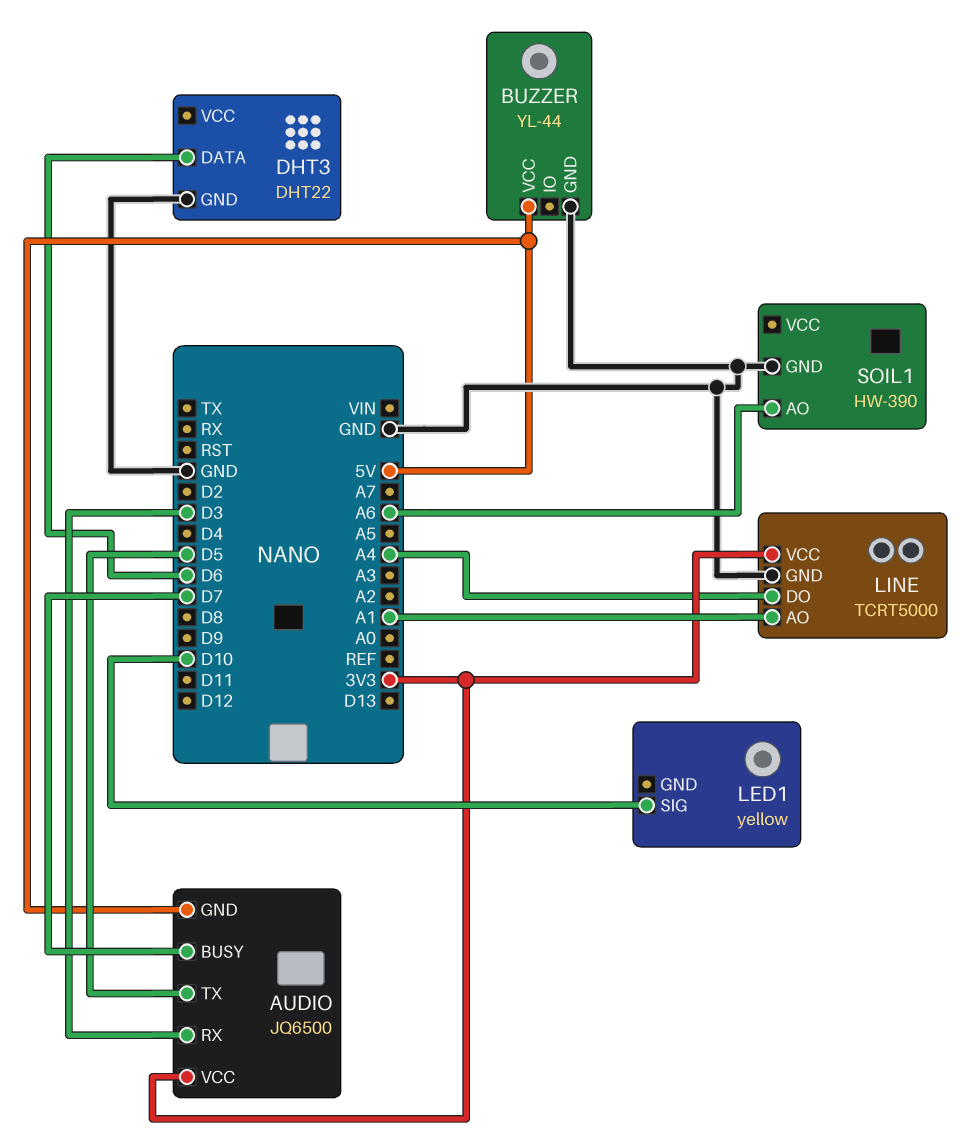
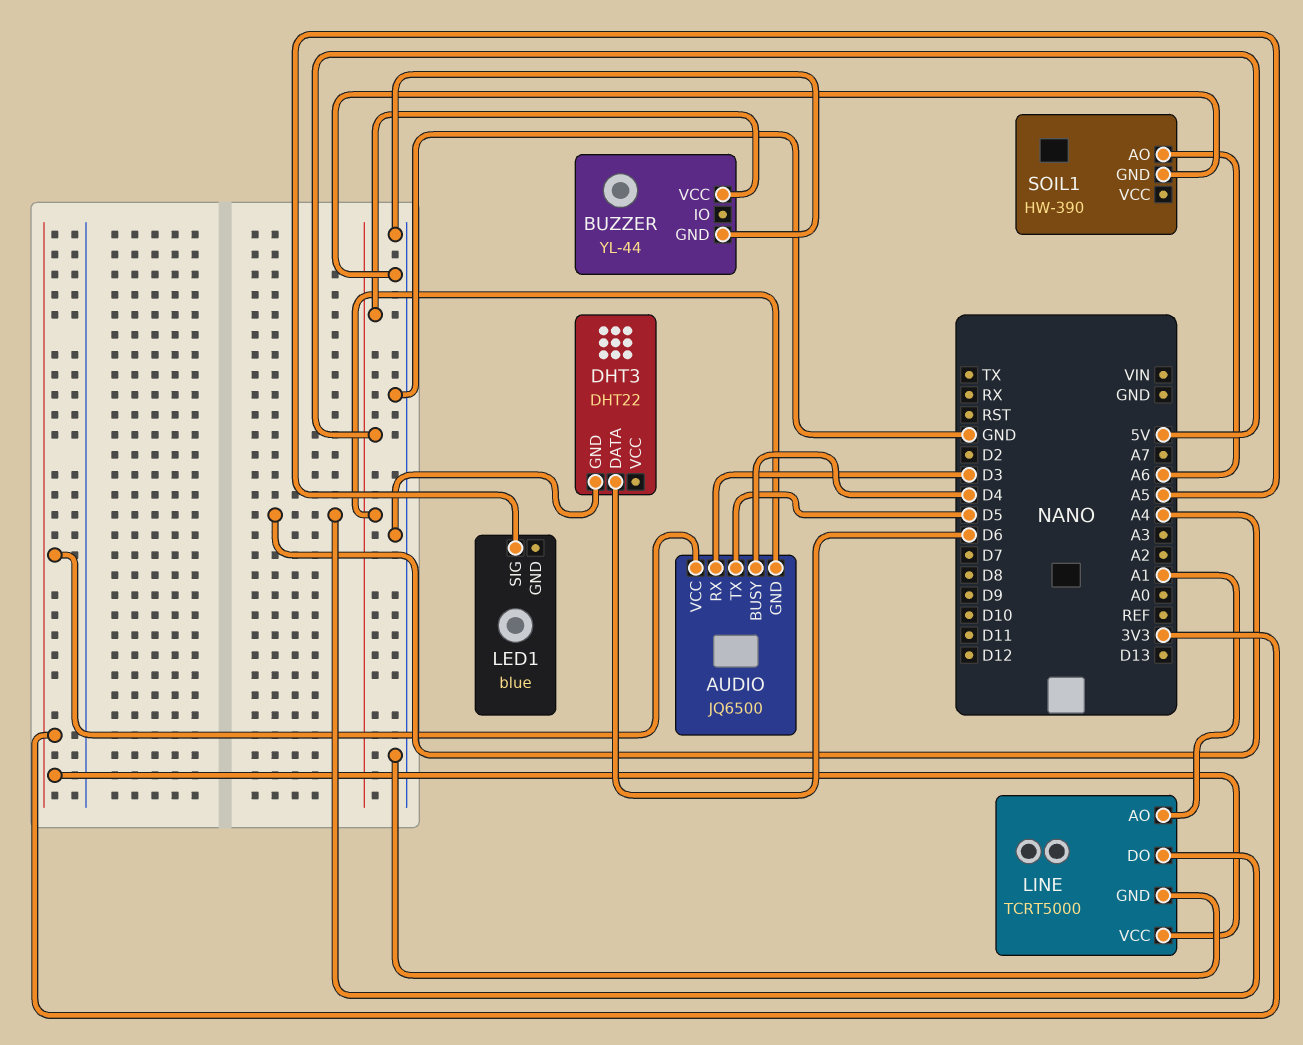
AUDIO pin BUSY: D7 -> D4
LED1: yellow -> blue
LED1 pin SIG: D10 -> A5

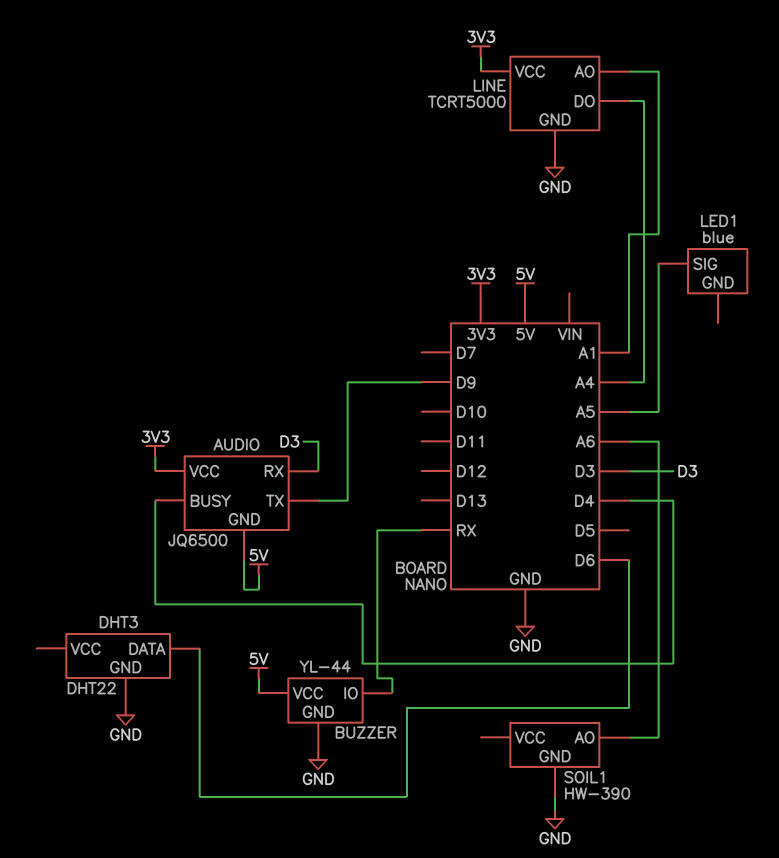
AUDIO pin TX: D5 -> D9
BUZZER pin IO: none -> RX

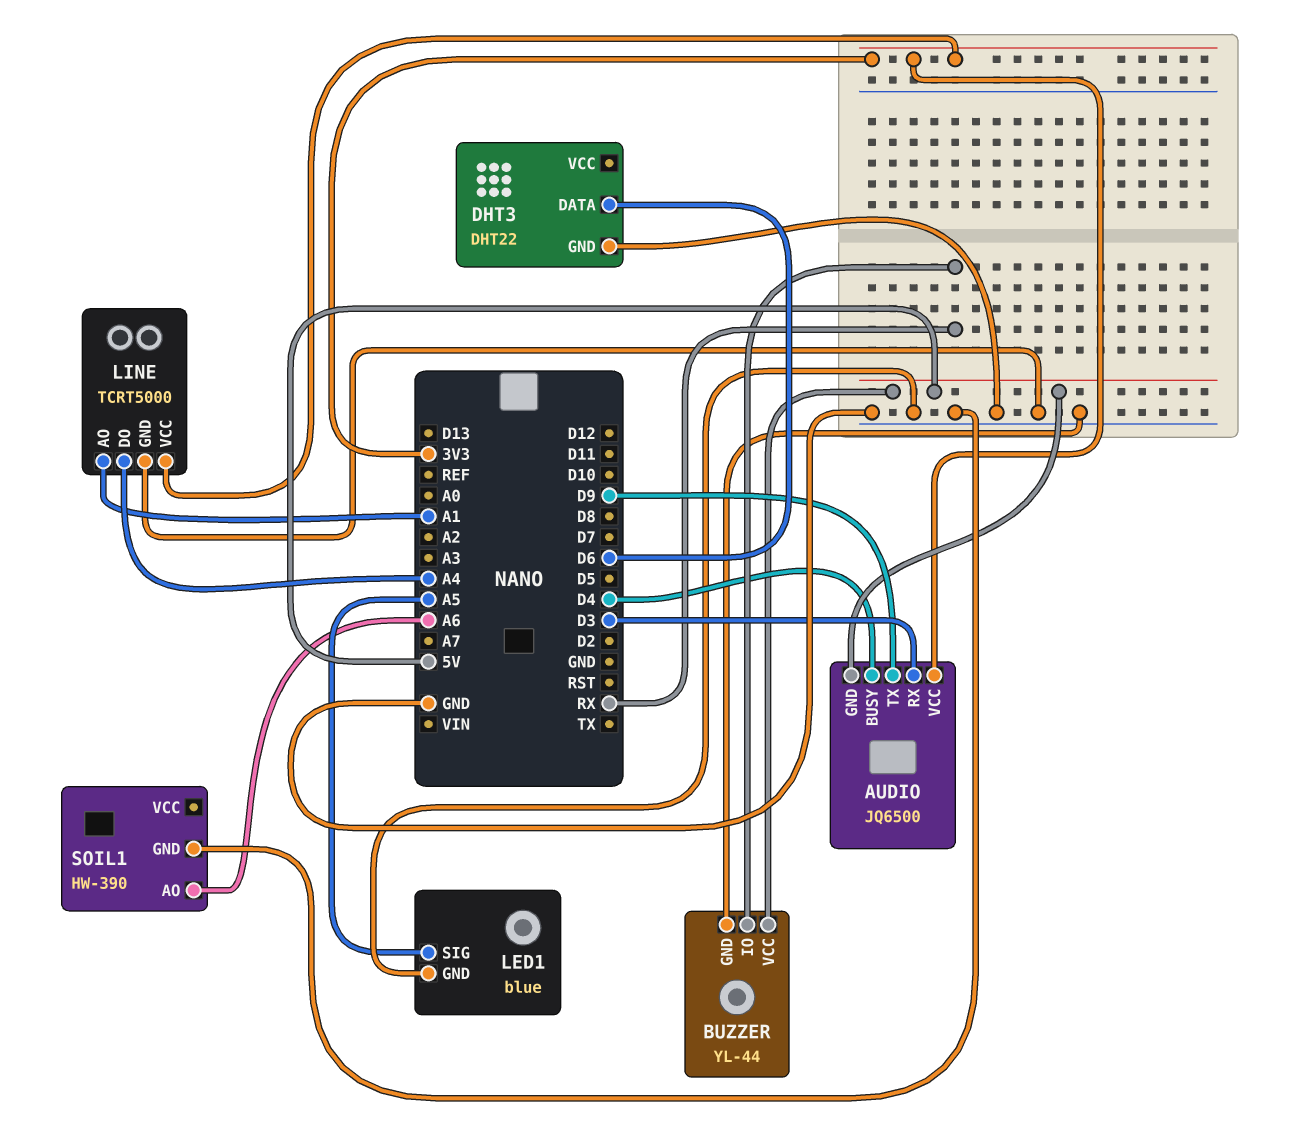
LED1 pin GND: none -> GND

